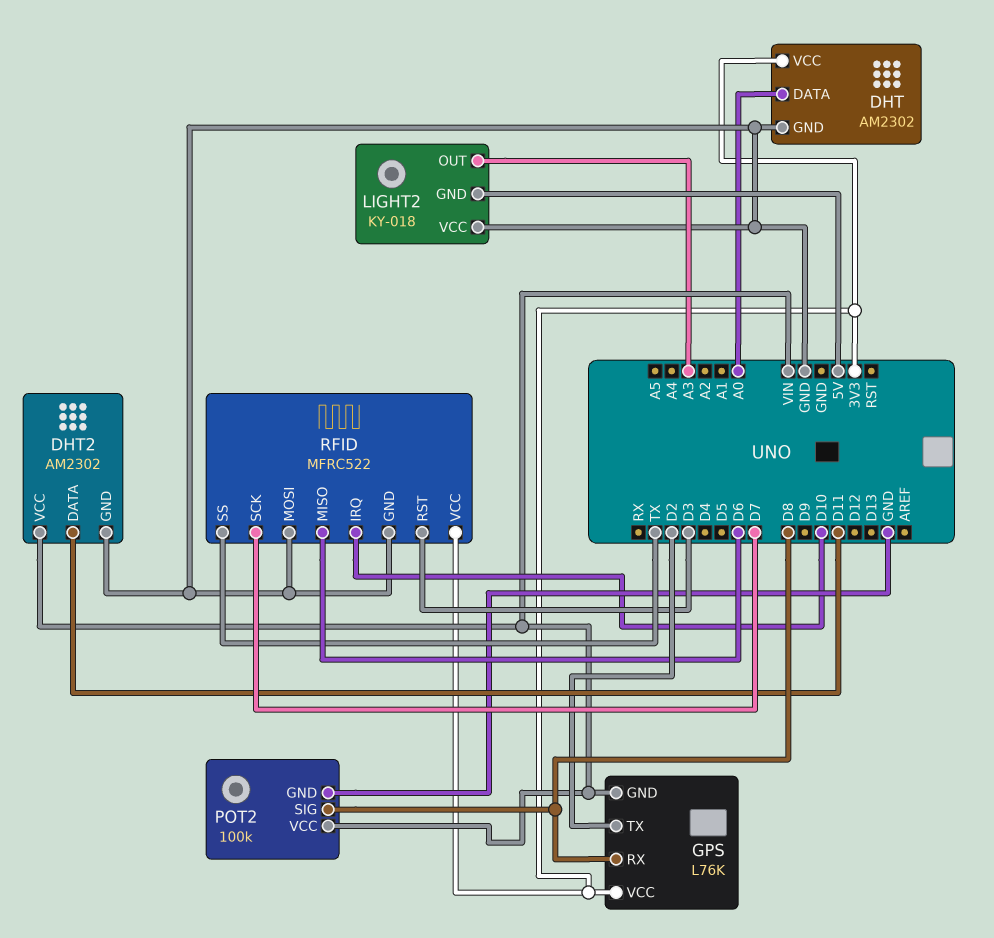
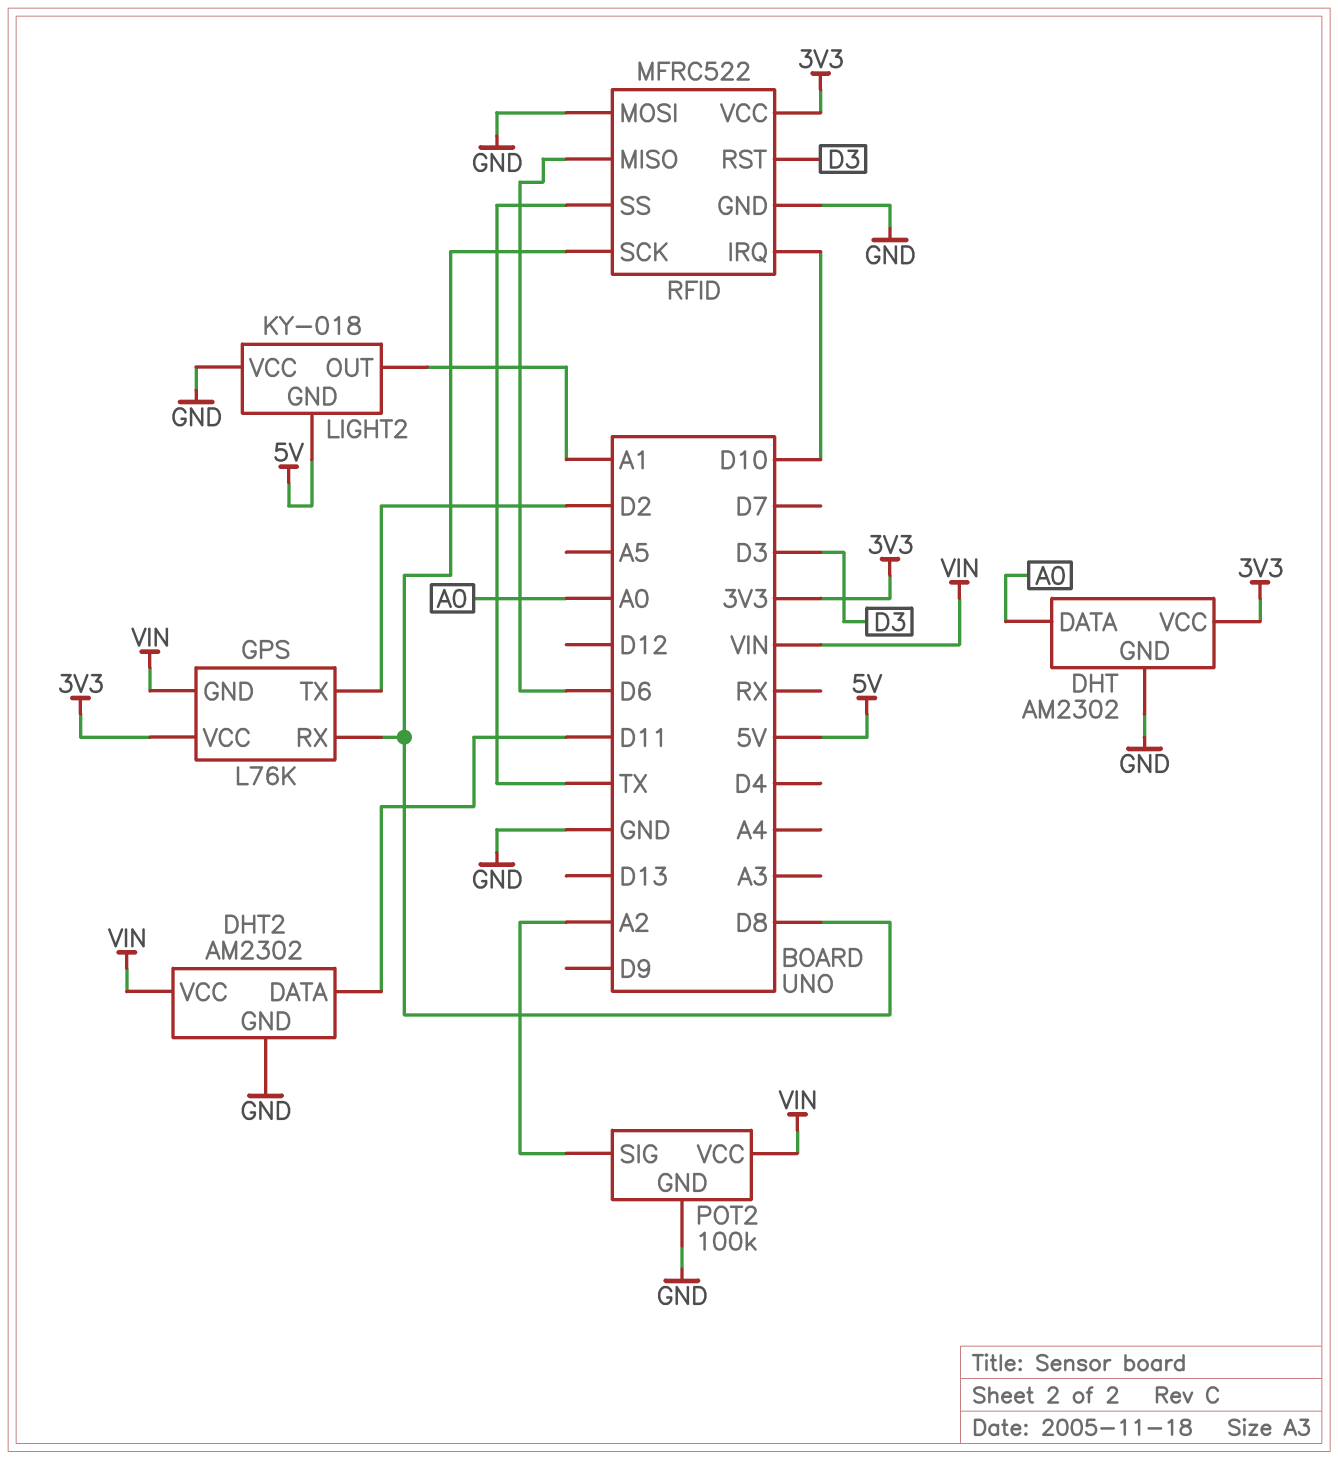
LIGHT2 pin OUT: A3 -> A1
POT2 pin SIG: D8 -> A2
RFID pin SCK: D7 -> D8

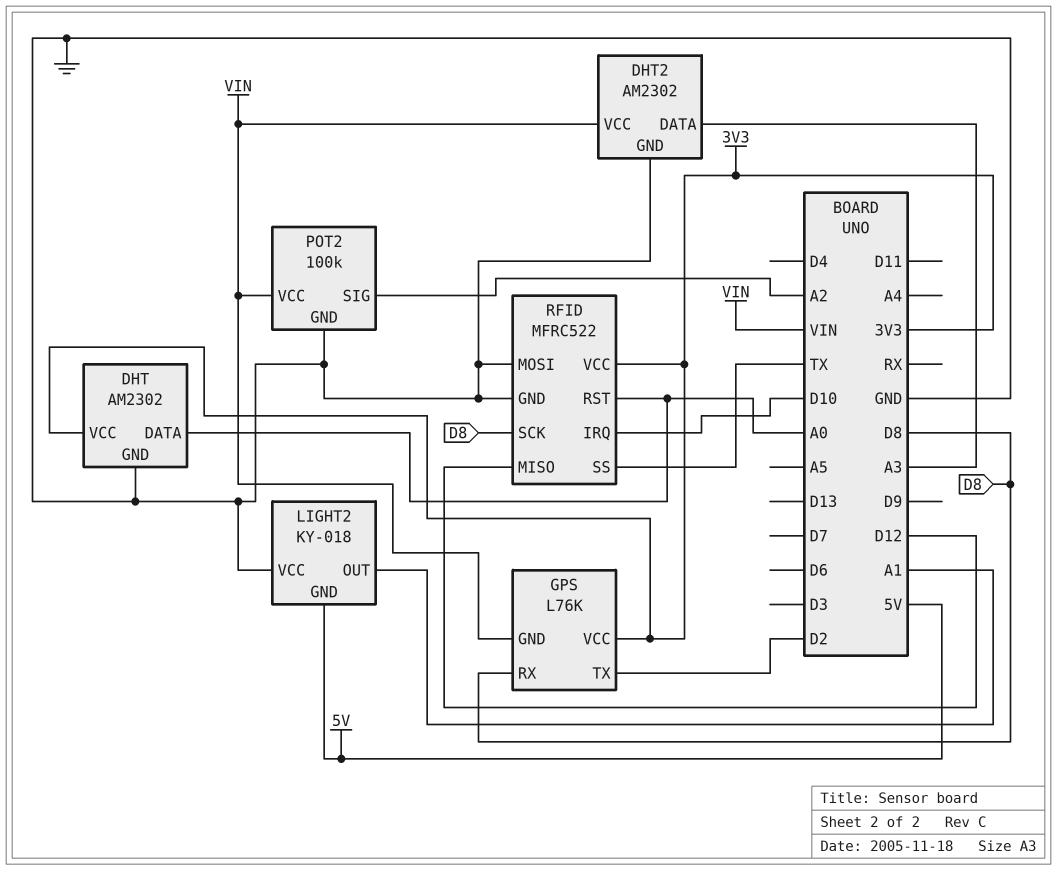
DHT2 pin DATA: D11 -> A3
RFID pin MISO: D6 -> D12
RFID pin RST: D3 -> A0

